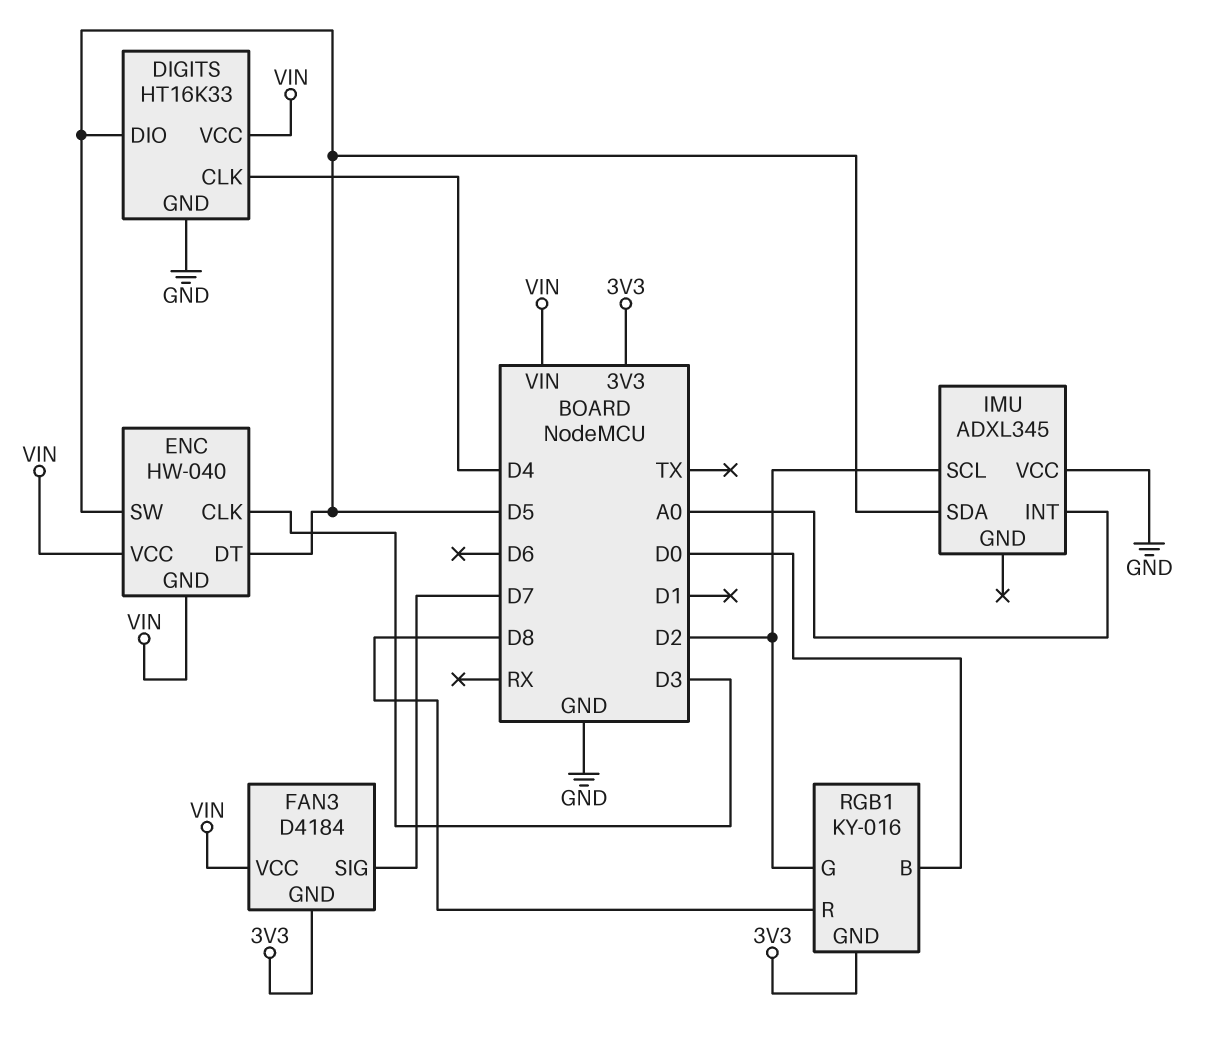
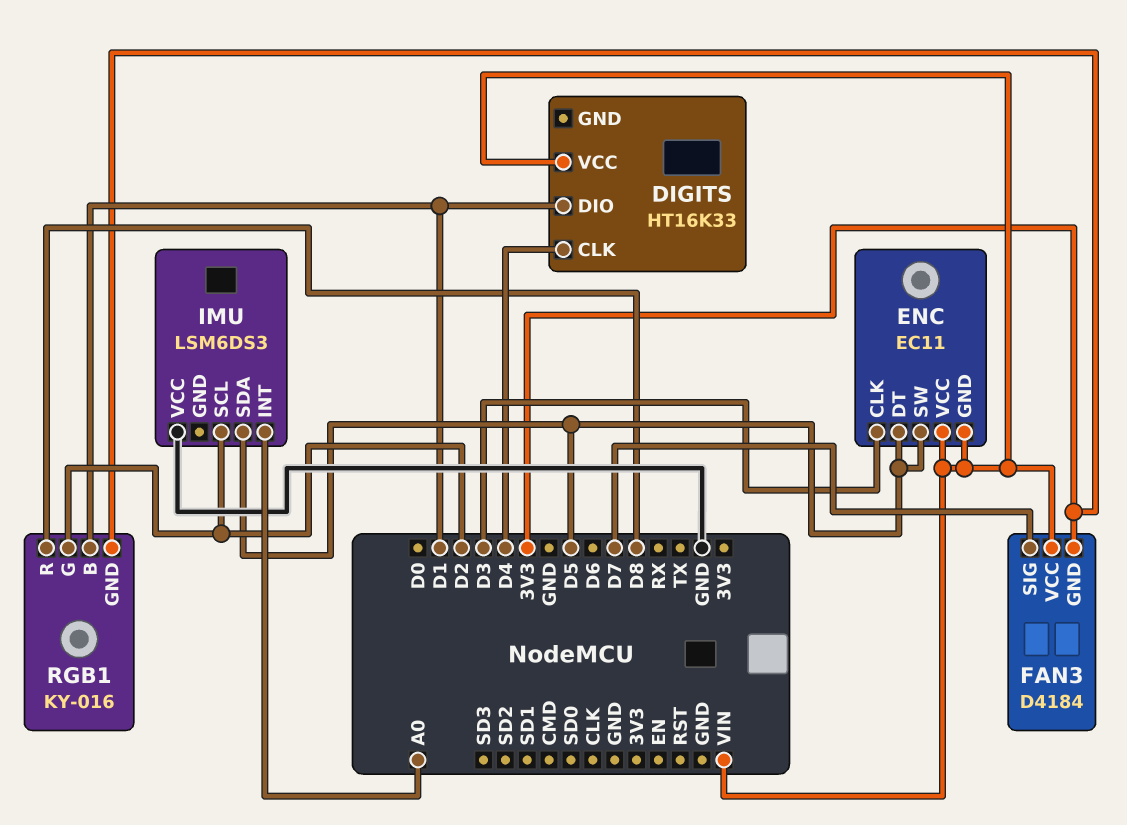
DIGITS pin DIO: D5 -> D1
DIGITS pin GND: GND -> none
ENC: HW-040 -> EC11
IMU: ADXL345 -> LSM6DS3
RGB1 pin B: D0 -> D1

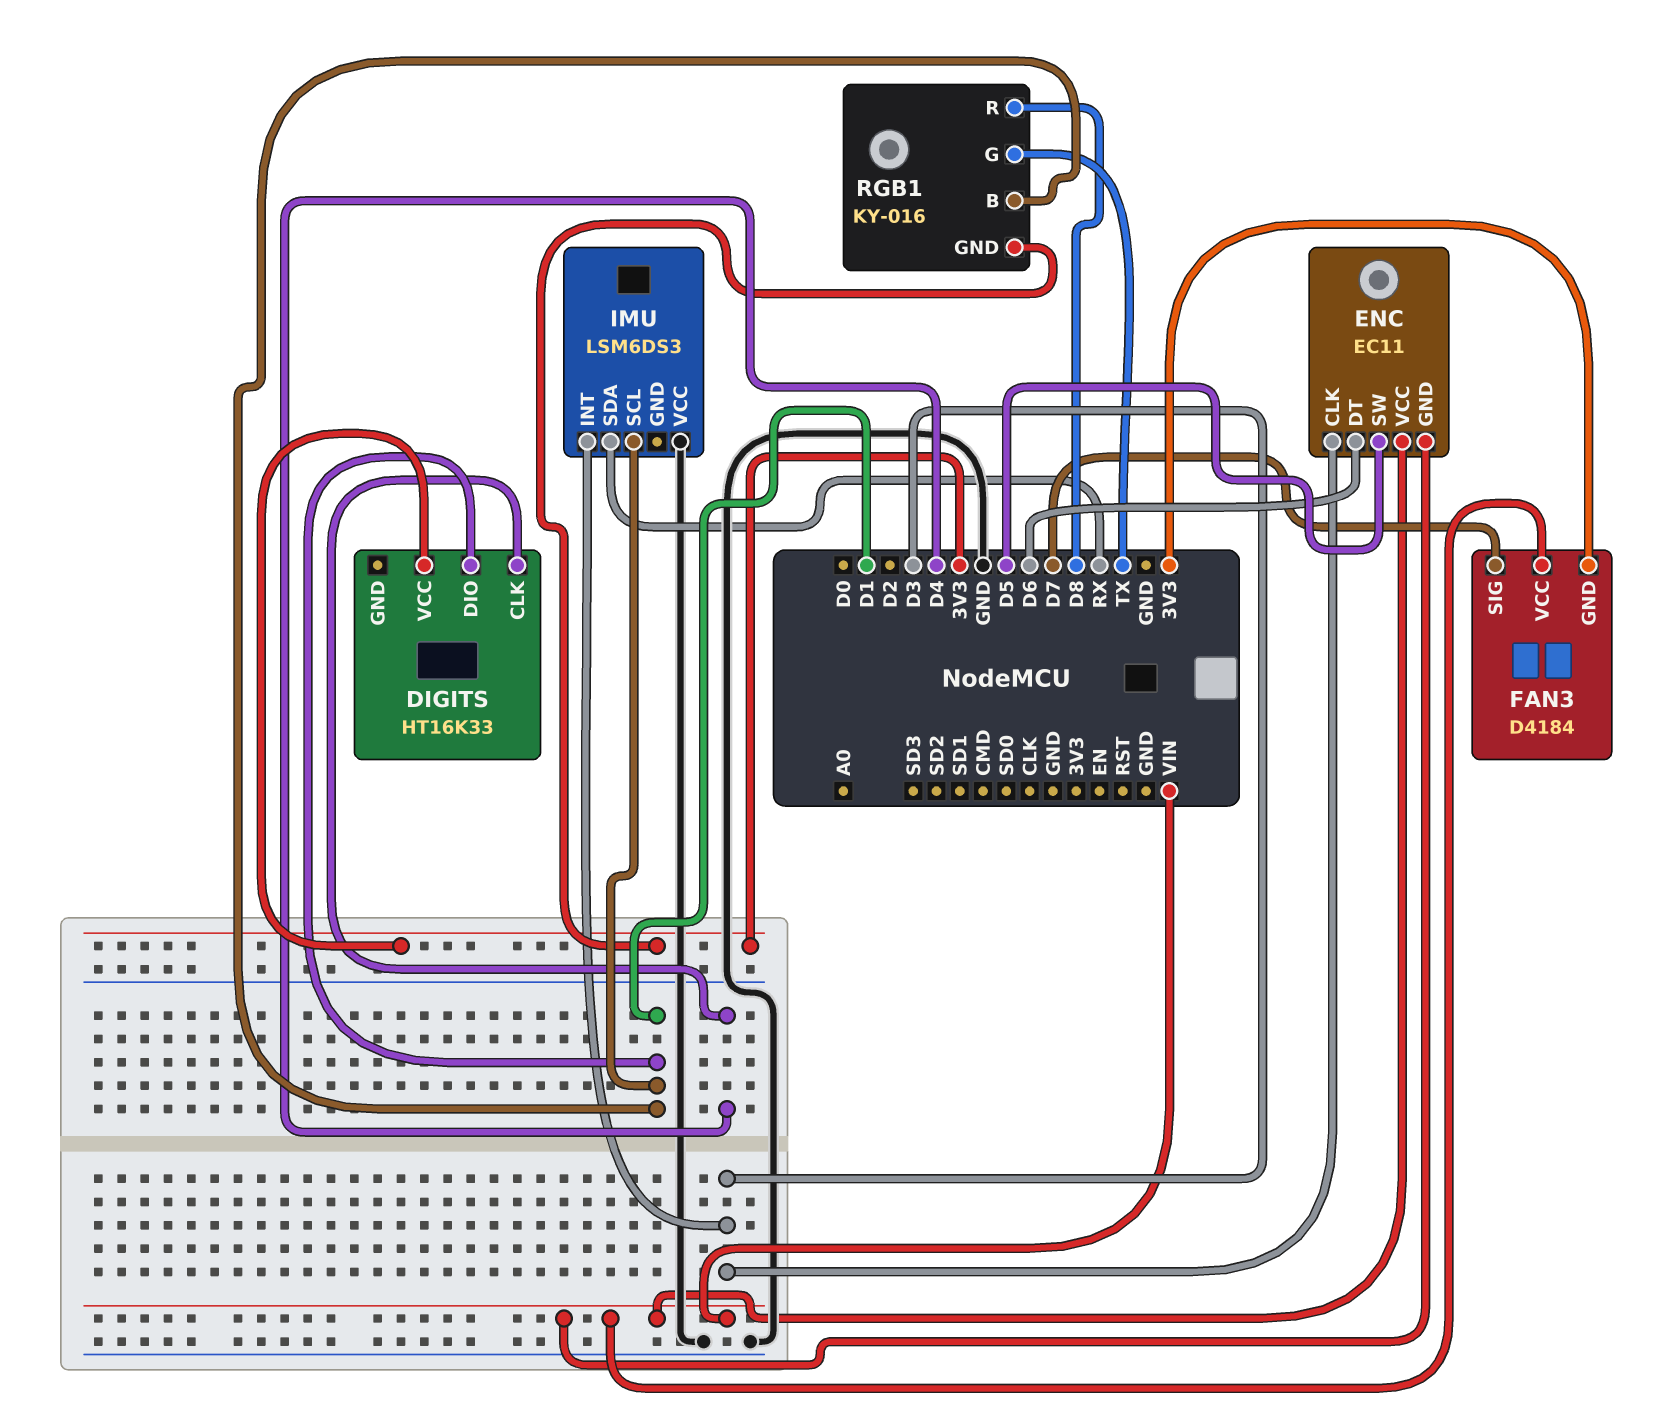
DIGITS pin VCC: VIN -> 3V3
ENC pin DT: D5 -> D6
IMU pin INT: A0 -> D3
IMU pin SCL: D2 -> D1
IMU pin SDA: D5 -> RX
RGB1 pin G: D2 -> TX

